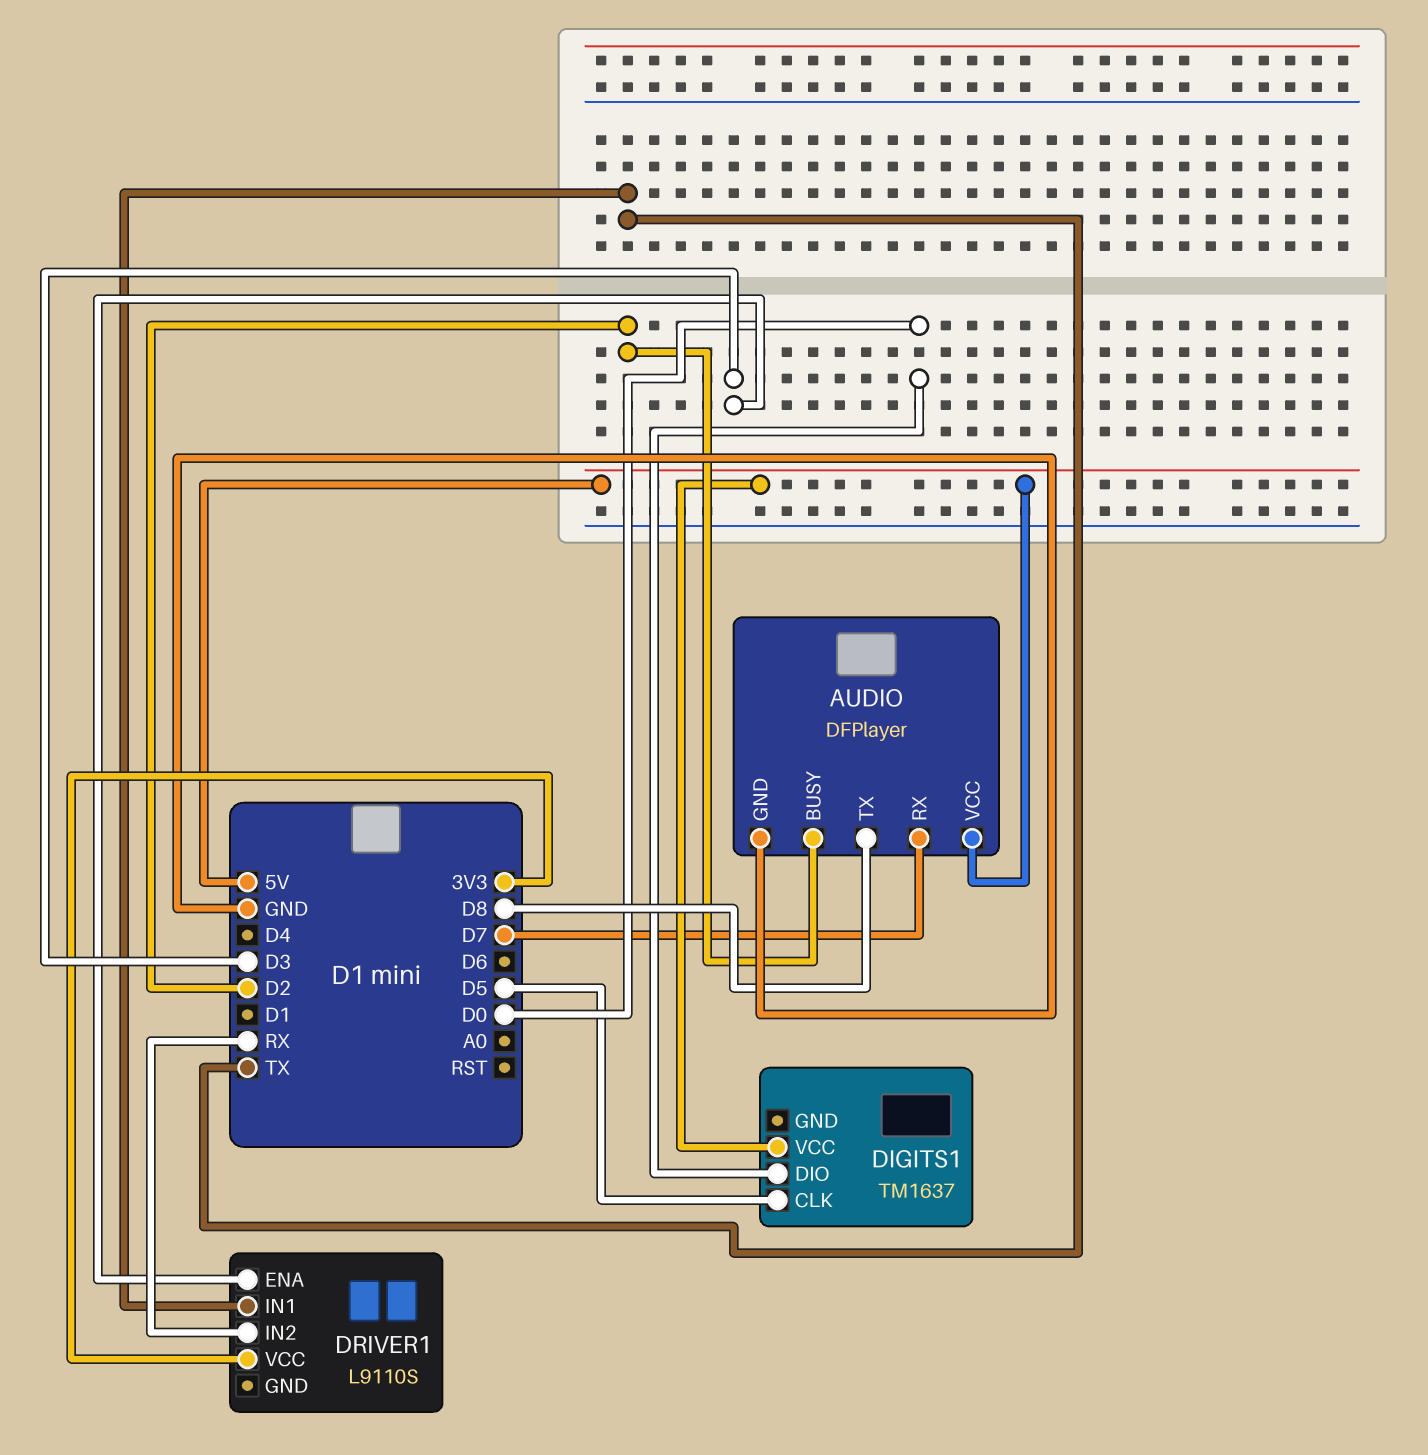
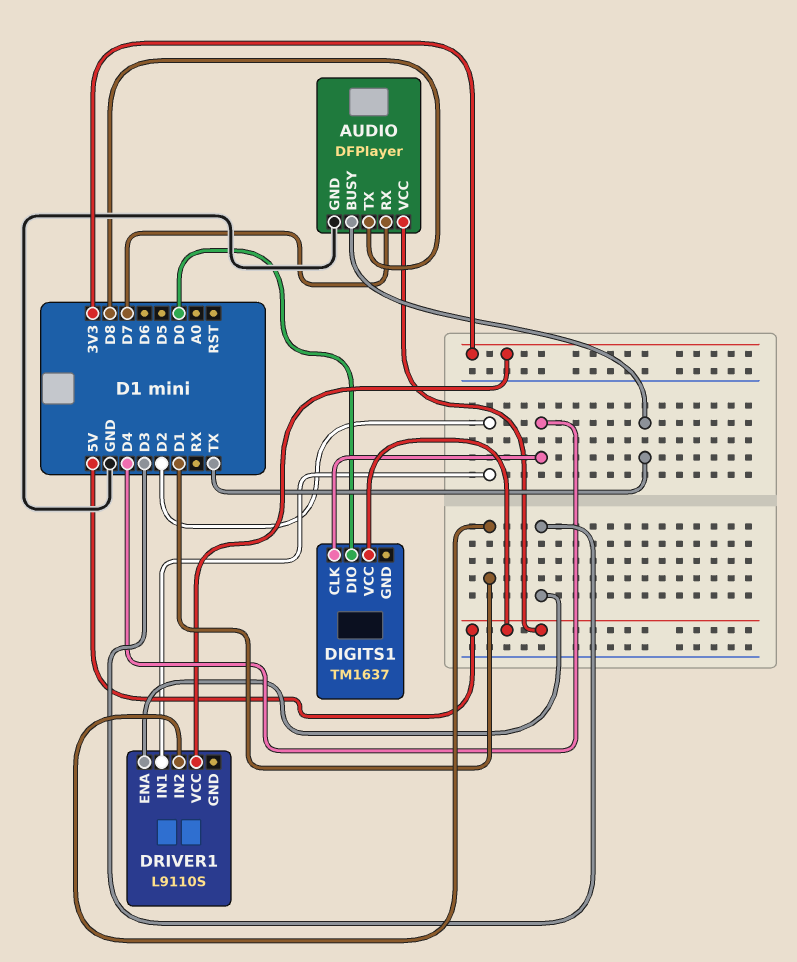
AUDIO pin BUSY: D2 -> TX
DIGITS1 pin CLK: D5 -> D4
DRIVER1 pin IN1: TX -> D2
DRIVER1 pin IN2: RX -> D1

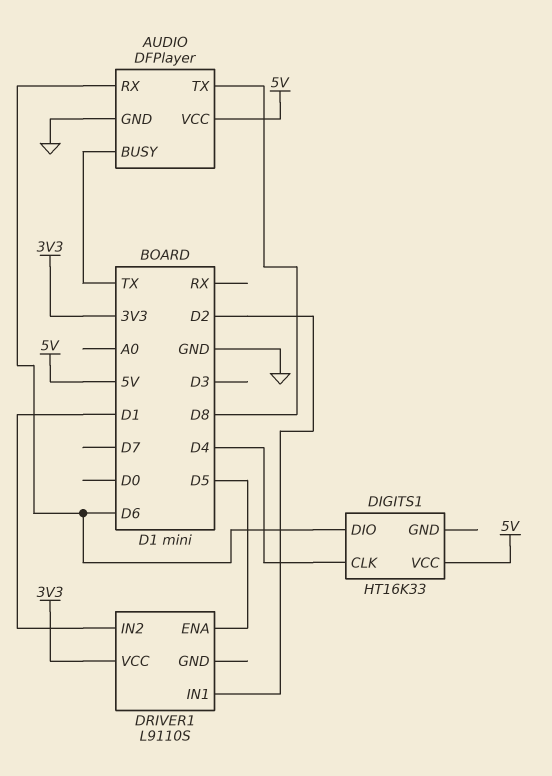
AUDIO pin RX: D7 -> D6
DIGITS1: TM1637 -> HT16K33
DIGITS1 pin DIO: D0 -> D6
DRIVER1 pin ENA: D3 -> D5

